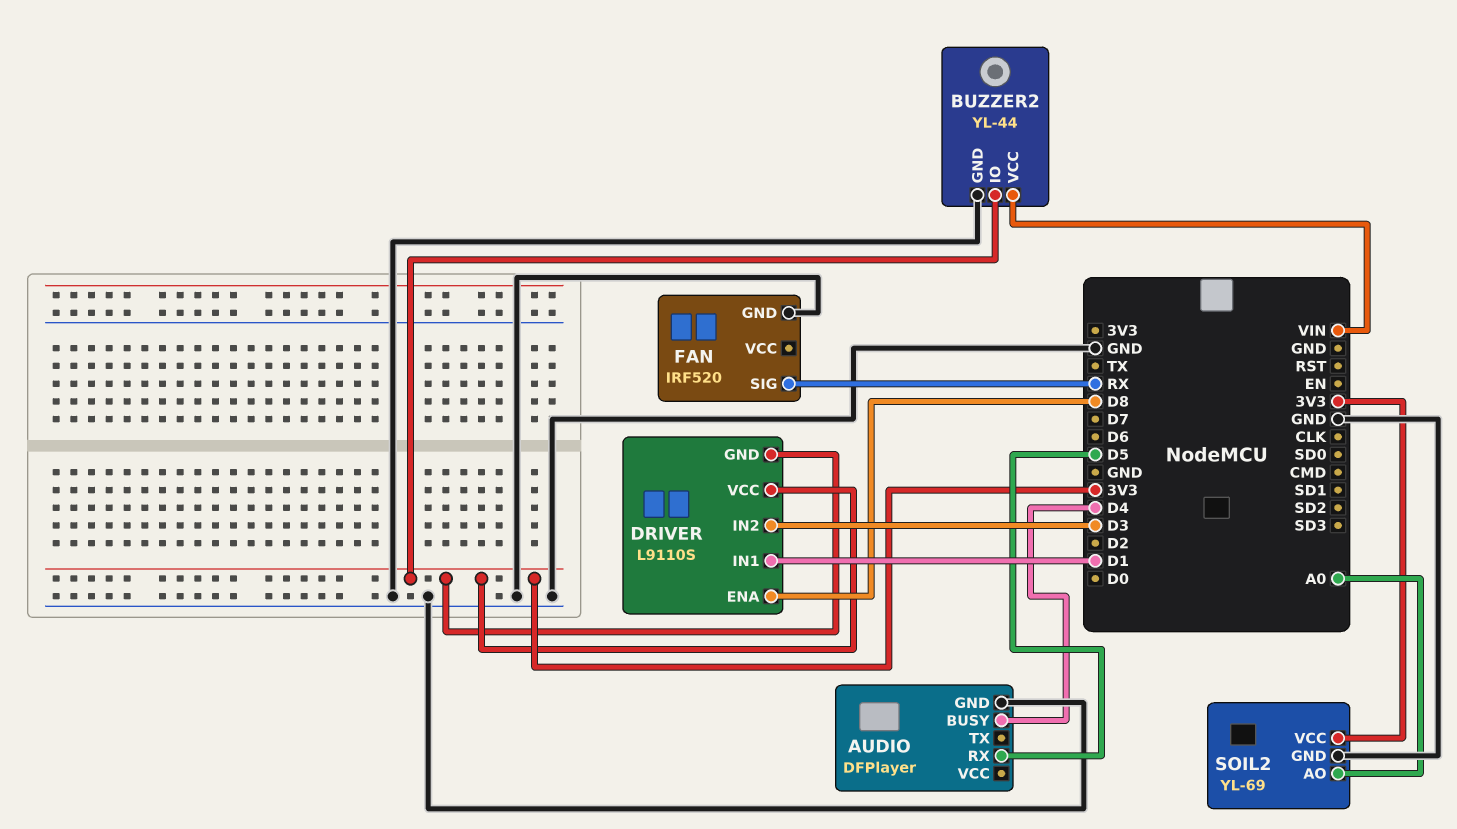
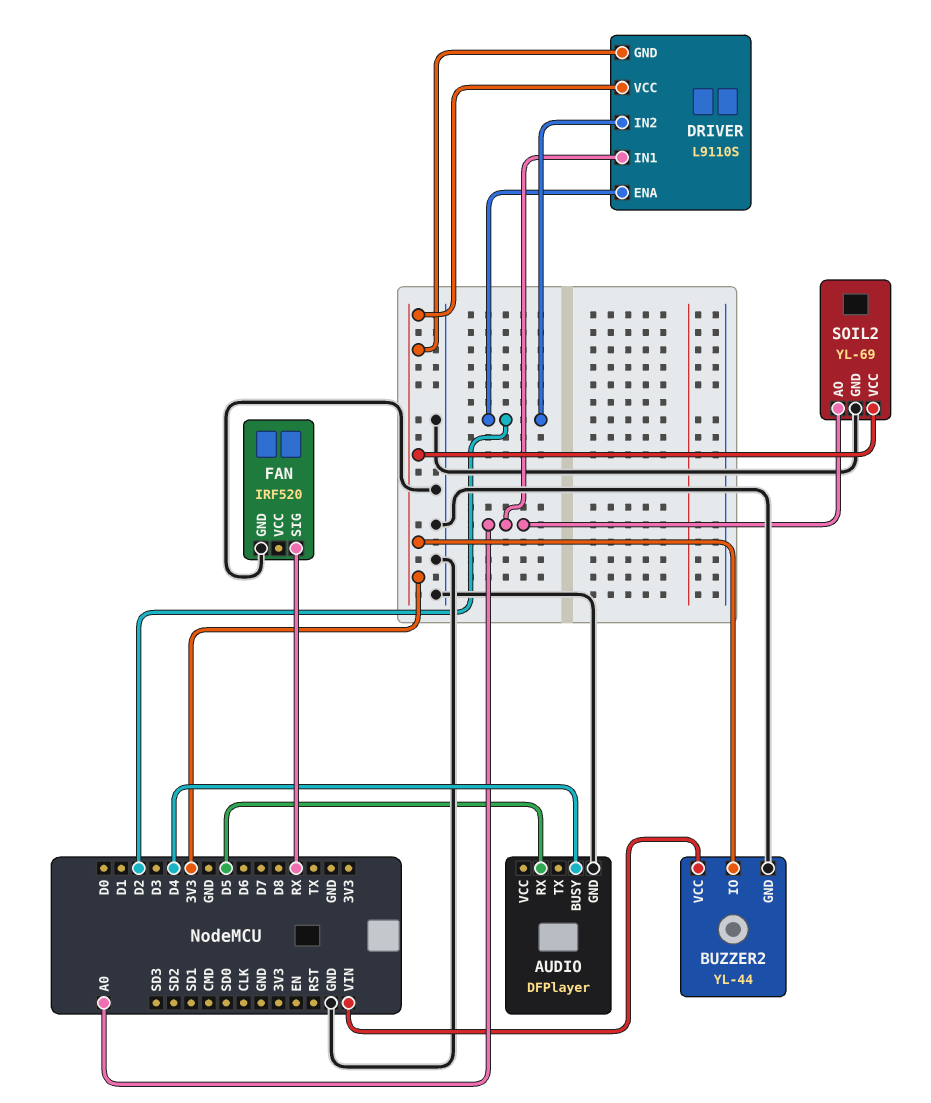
DRIVER pin ENA: D8 -> D2
DRIVER pin IN1: D1 -> A0
DRIVER pin IN2: D3 -> D2

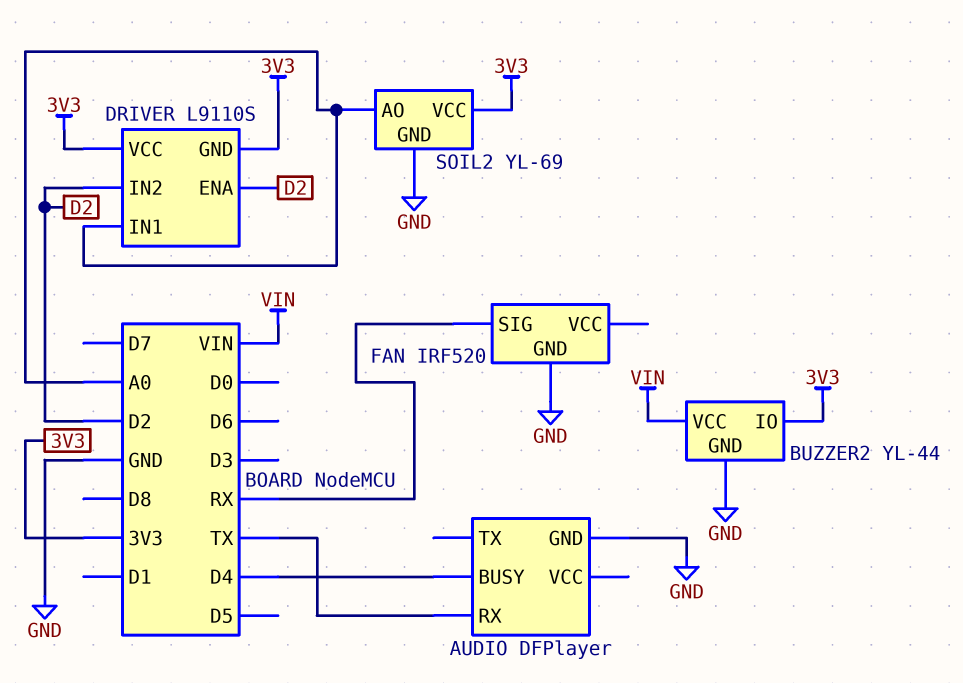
AUDIO pin RX: D5 -> TX

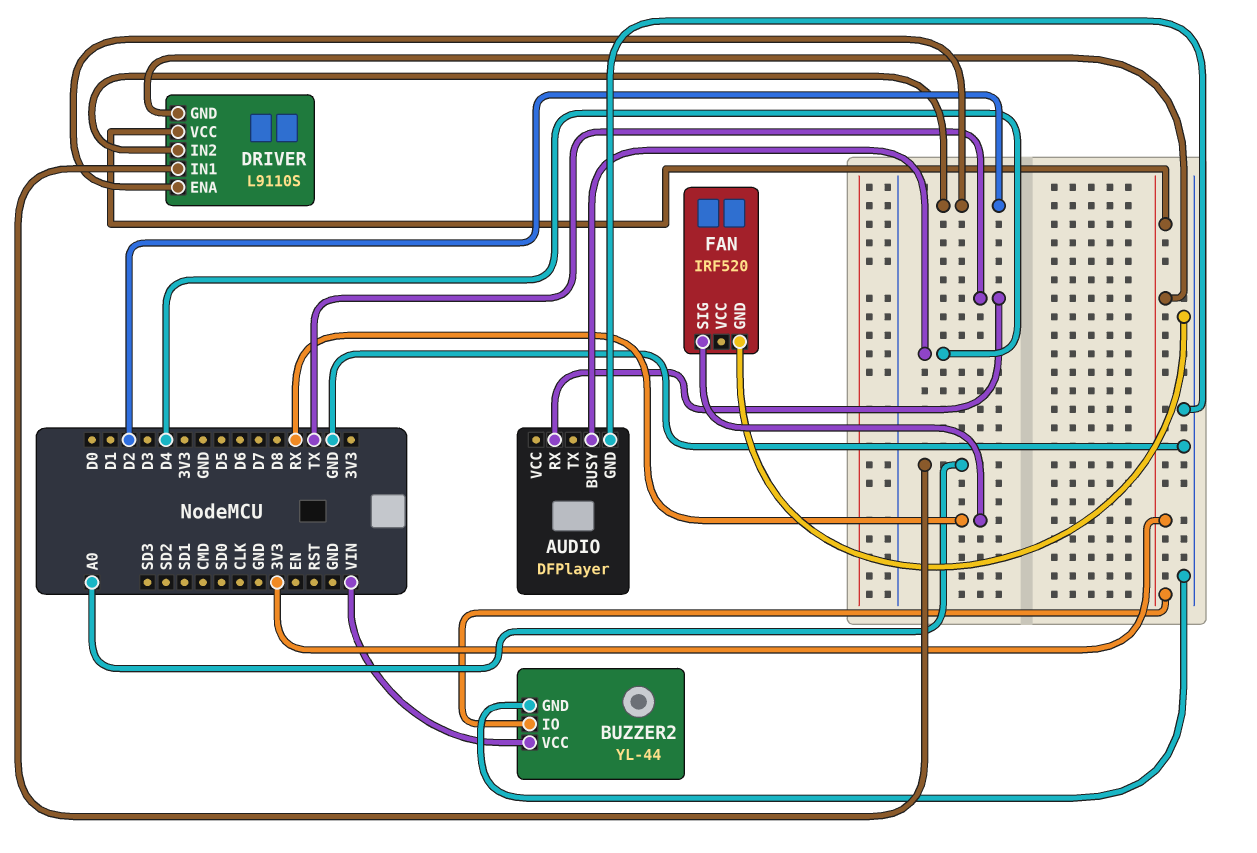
SOIL2: YL-69 -> none
SOIL2 pin AO: A0 -> none
SOIL2 pin GND: GND -> none
SOIL2 pin VCC: 3V3 -> none

